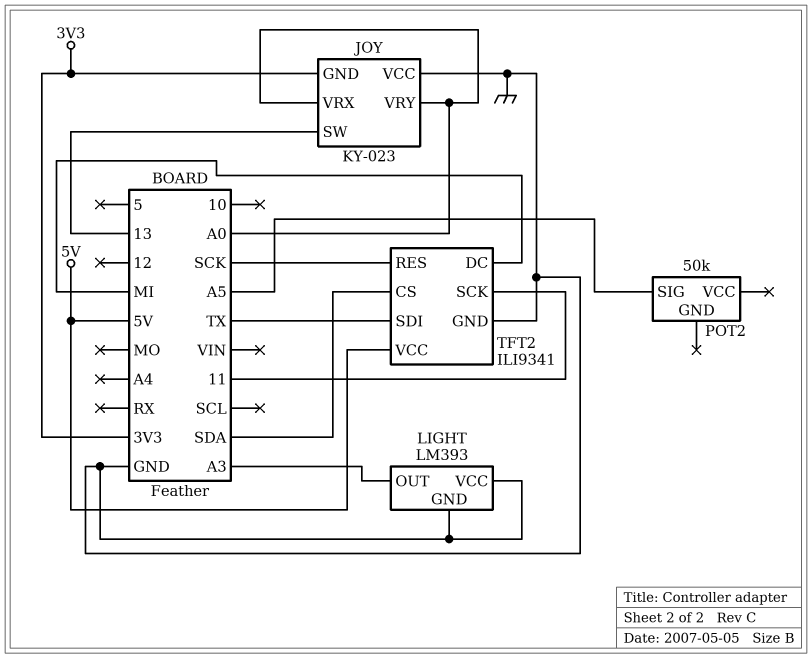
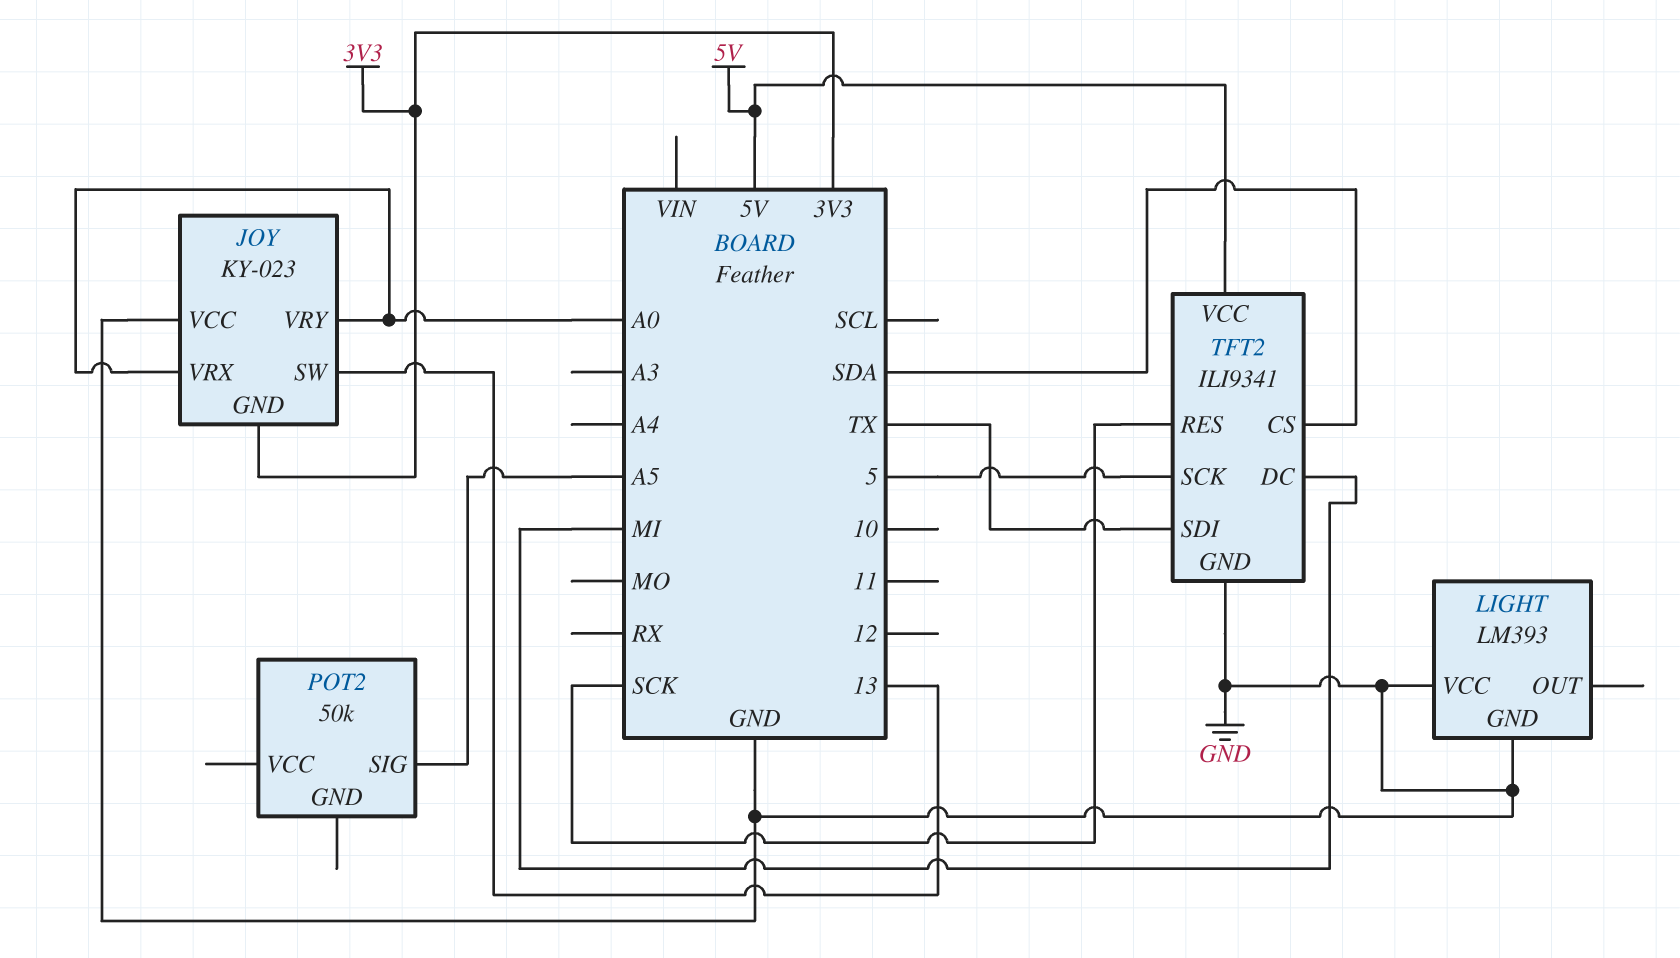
LIGHT pin OUT: A3 -> none
TFT2 pin SCK: 11 -> 5

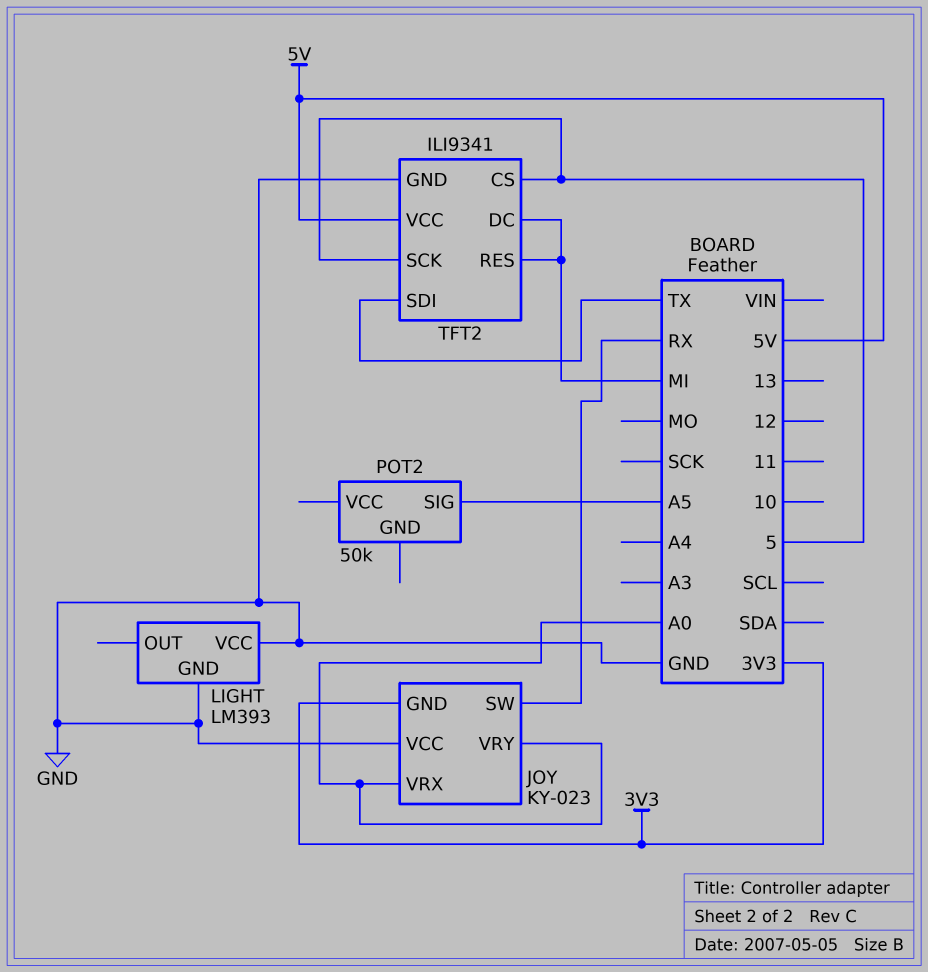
JOY pin SW: 13 -> RX
TFT2 pin CS: SDA -> 5
TFT2 pin RES: SCK -> MI

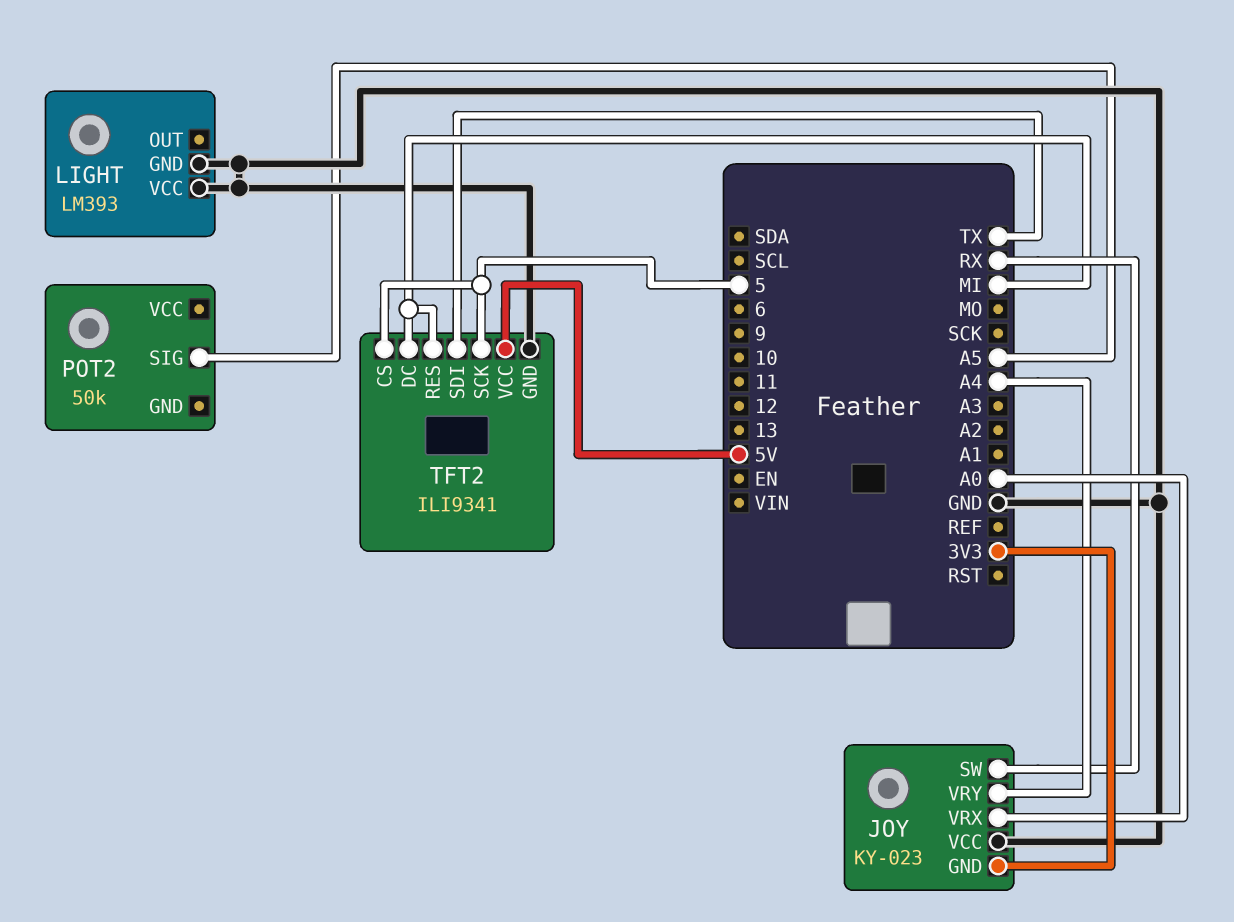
JOY pin VRY: A0 -> A4

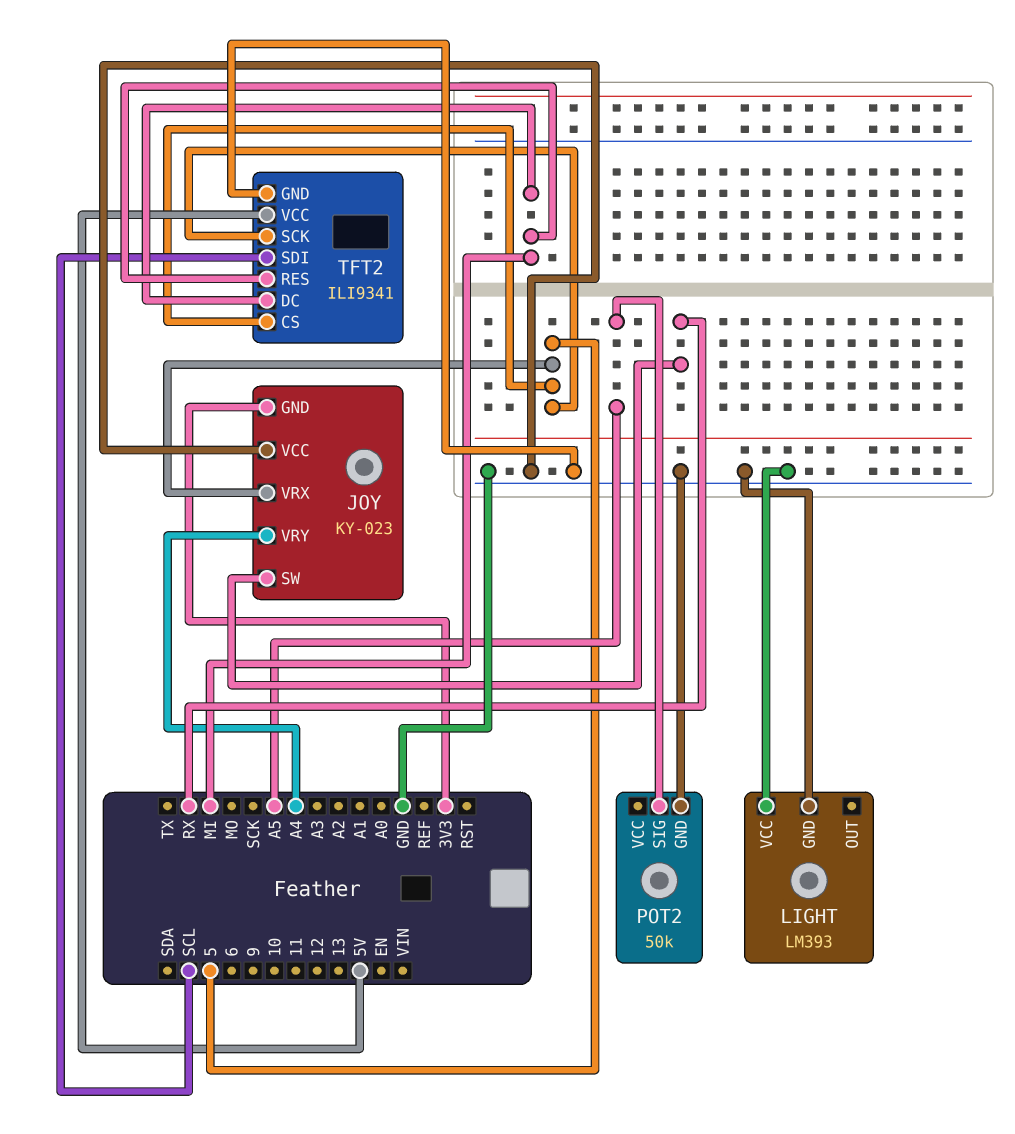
JOY pin VRX: A0 -> 5
POT2 pin GND: none -> GND
TFT2 pin SDI: TX -> SCL

